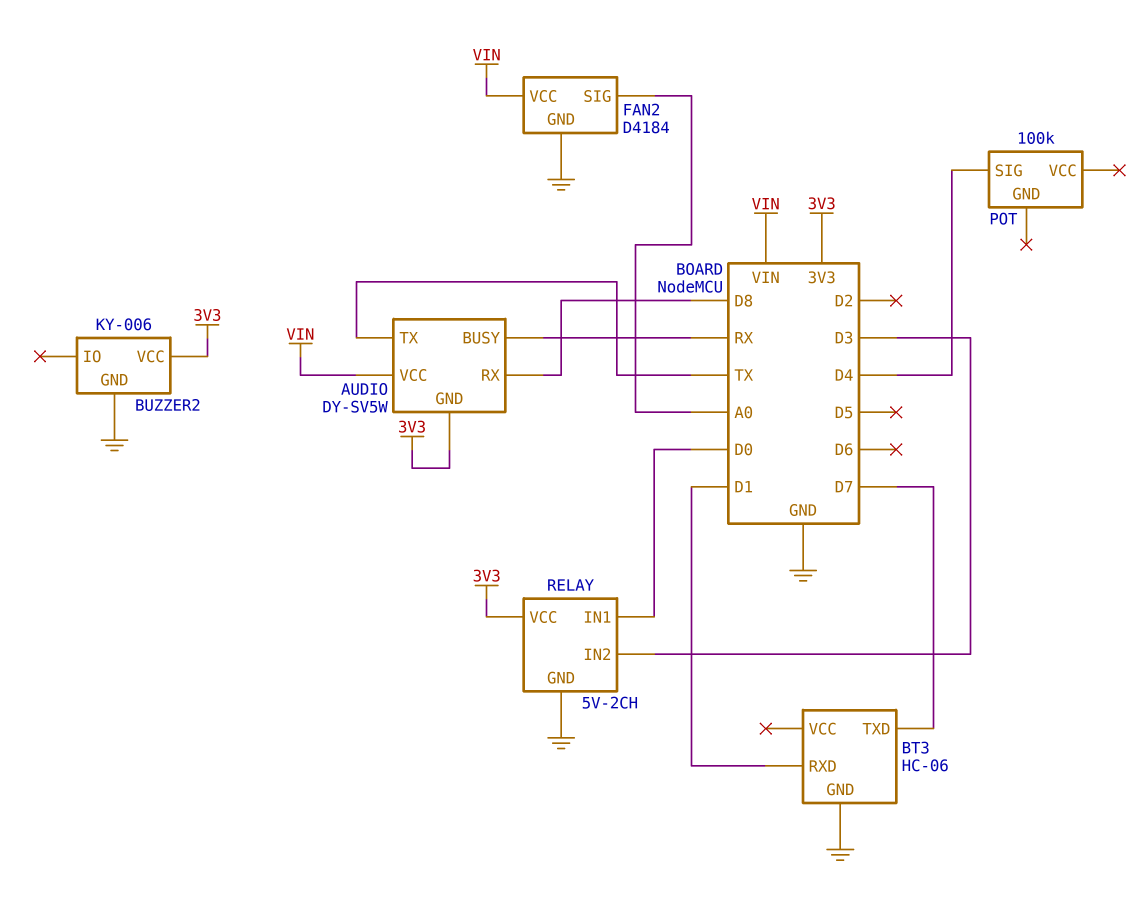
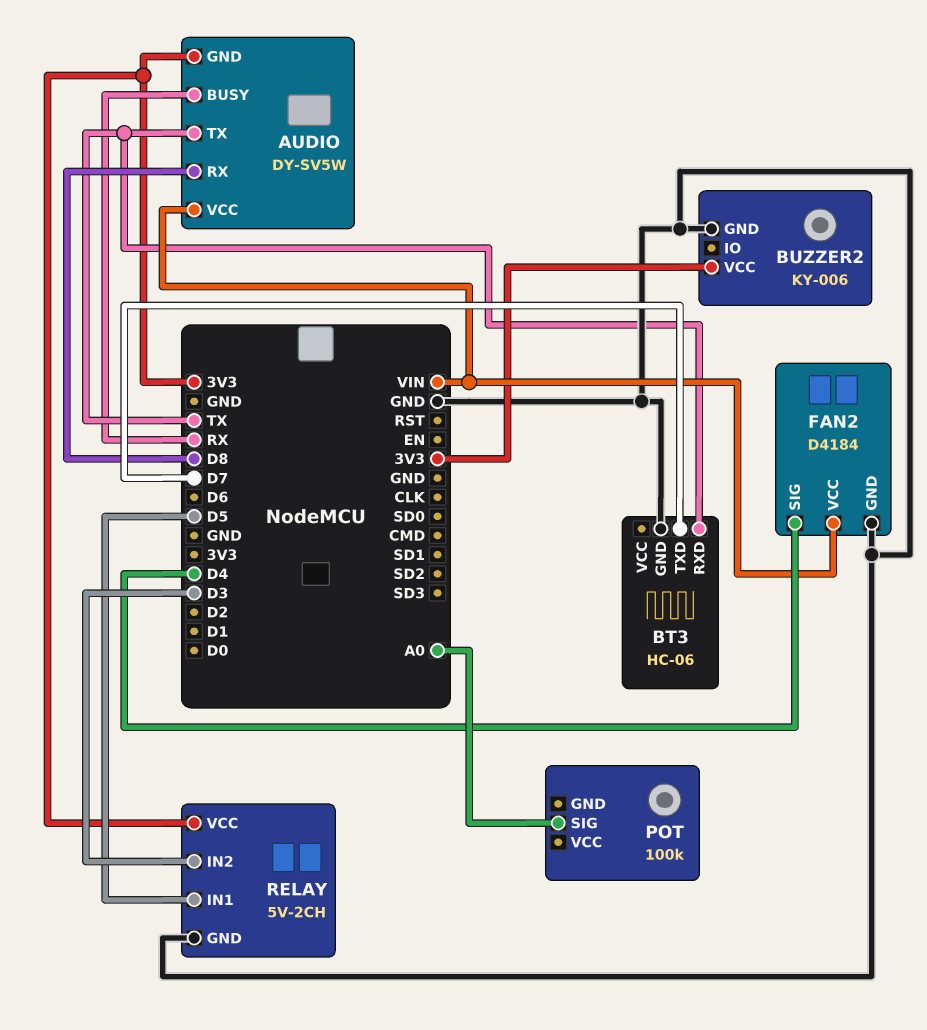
BT3 pin RXD: D1 -> TX
FAN2 pin SIG: A0 -> D4
POT pin SIG: D4 -> A0
RELAY pin IN1: D0 -> D5

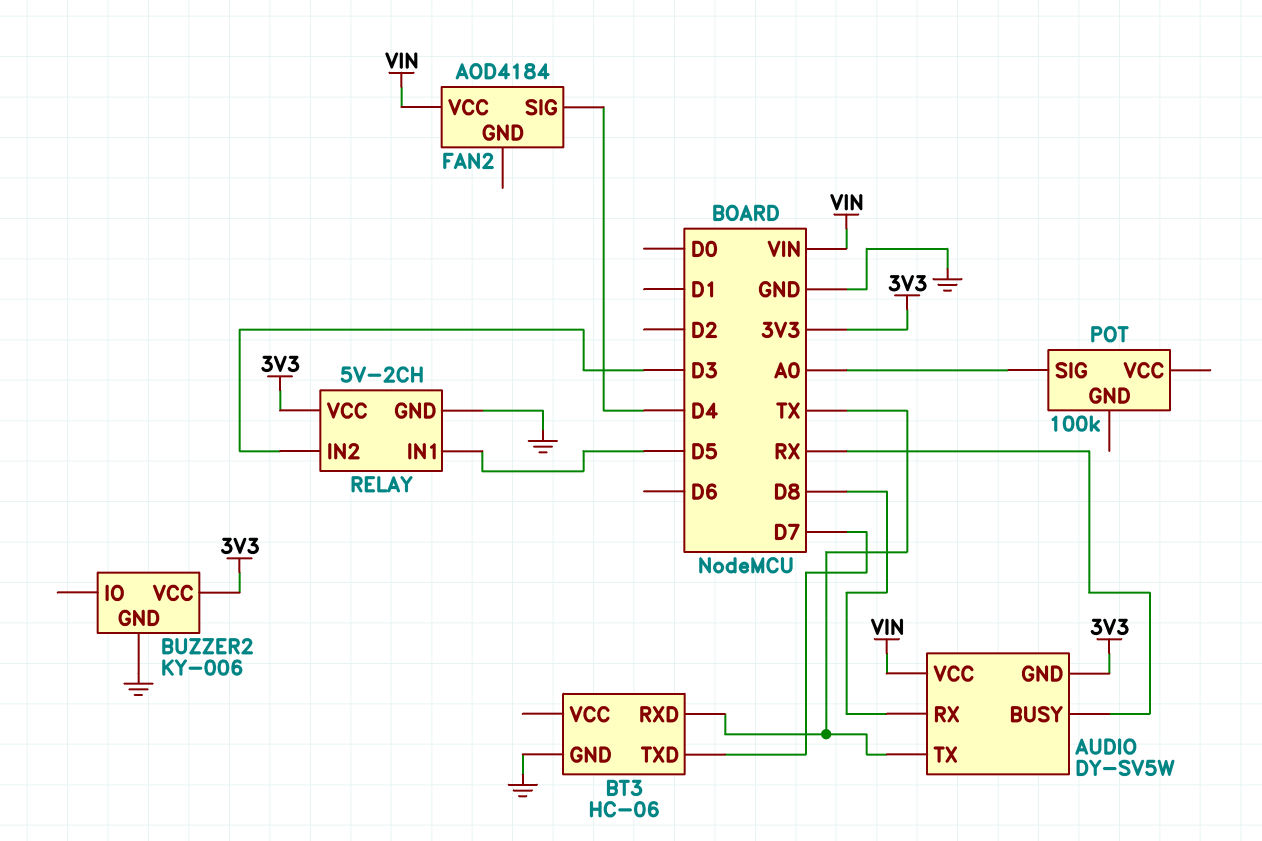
FAN2: D4184 -> AOD4184
FAN2 pin GND: GND -> none

